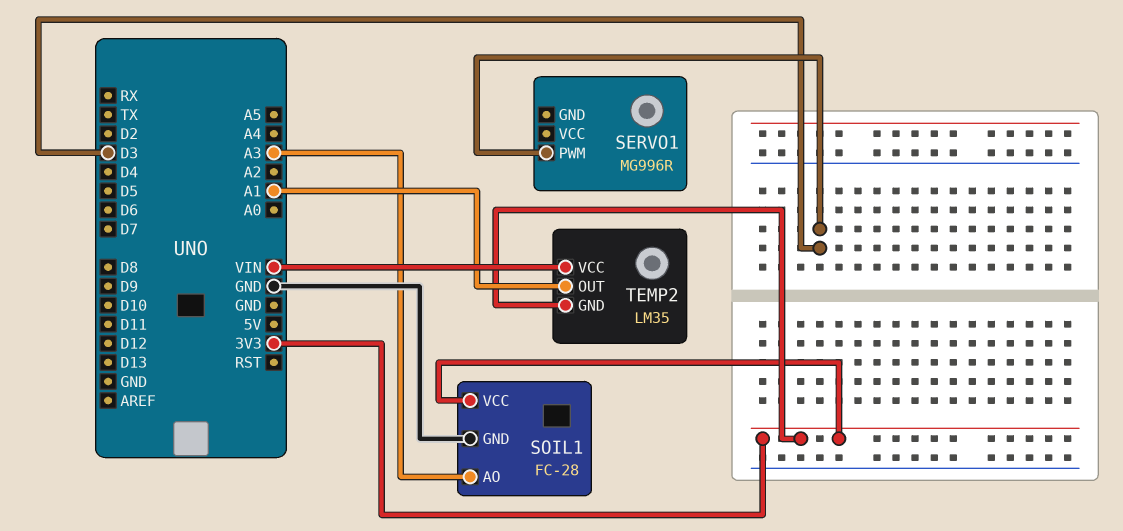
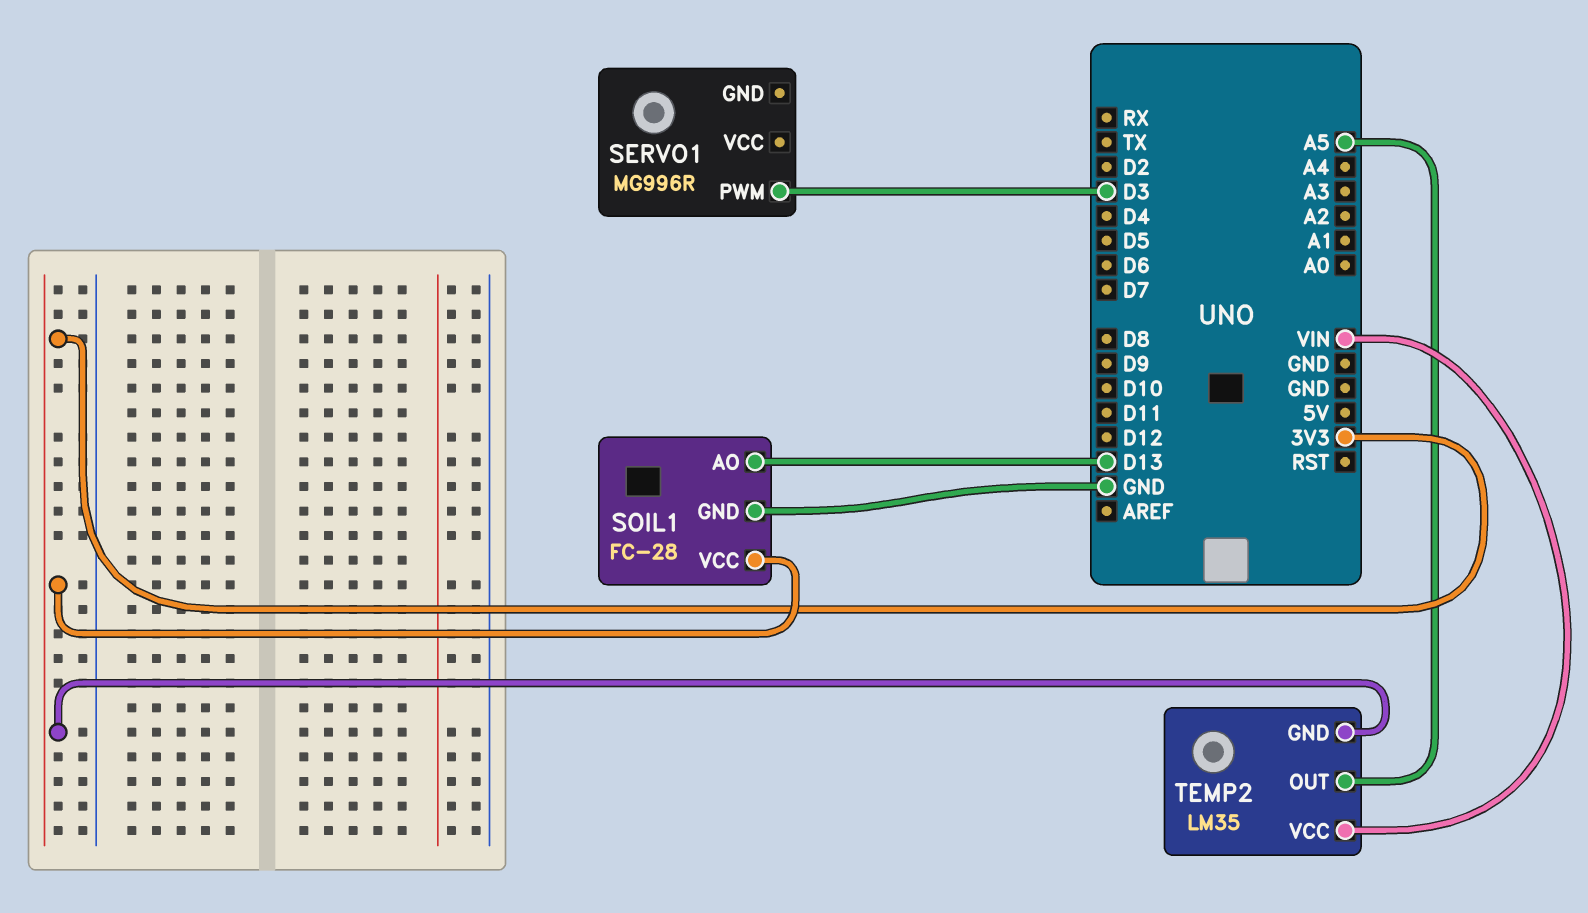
SOIL1 pin AO: A3 -> D13
TEMP2 pin OUT: A1 -> A5

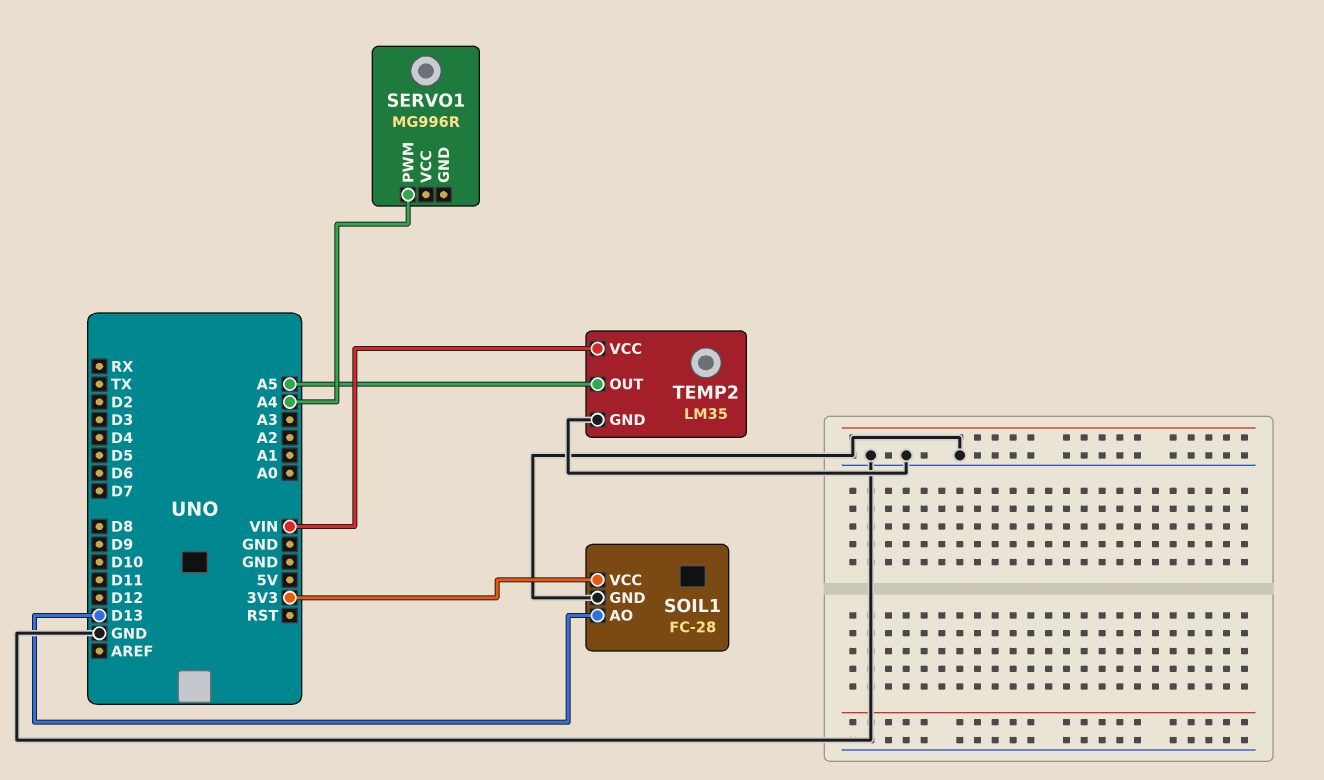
SERVO1 pin PWM: D3 -> A4
TEMP2 pin GND: 3V3 -> GND

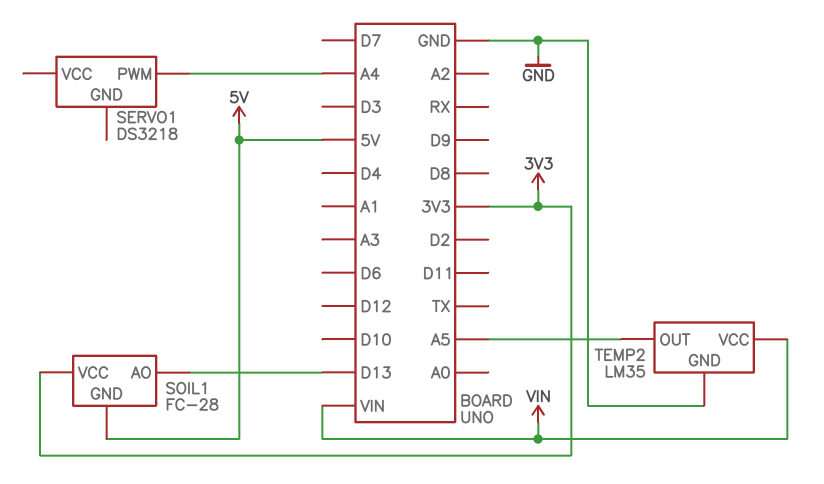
SERVO1: MG996R -> DS3218
SOIL1 pin GND: GND -> 5V

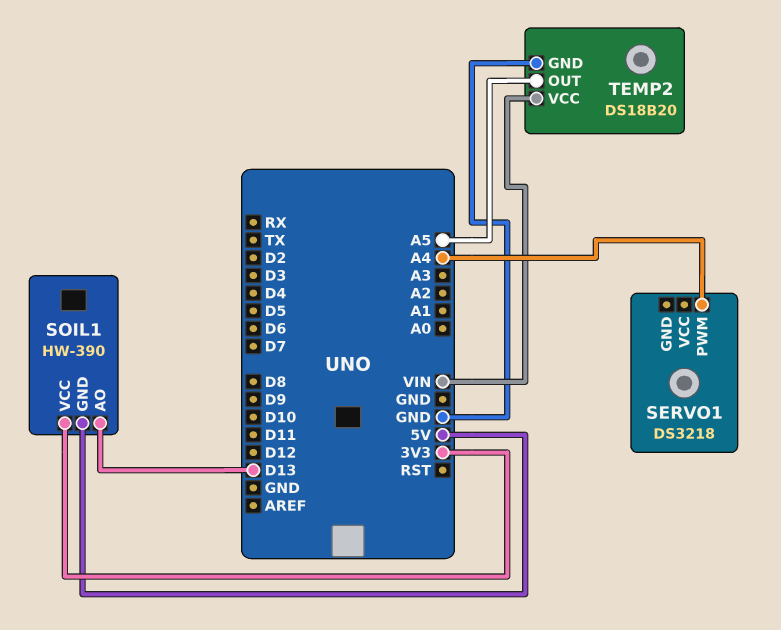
SOIL1: FC-28 -> HW-390
TEMP2: LM35 -> DS18B20

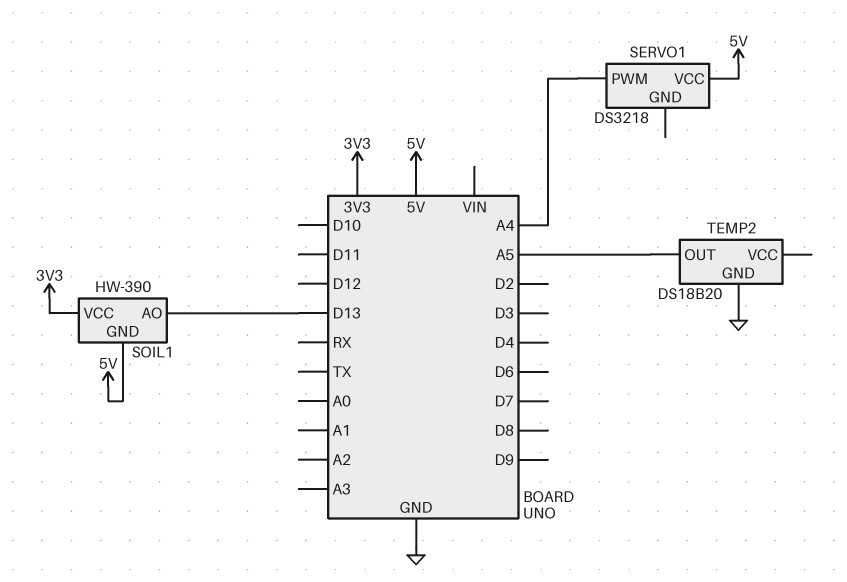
SERVO1 pin VCC: none -> 5V
TEMP2 pin VCC: VIN -> none

